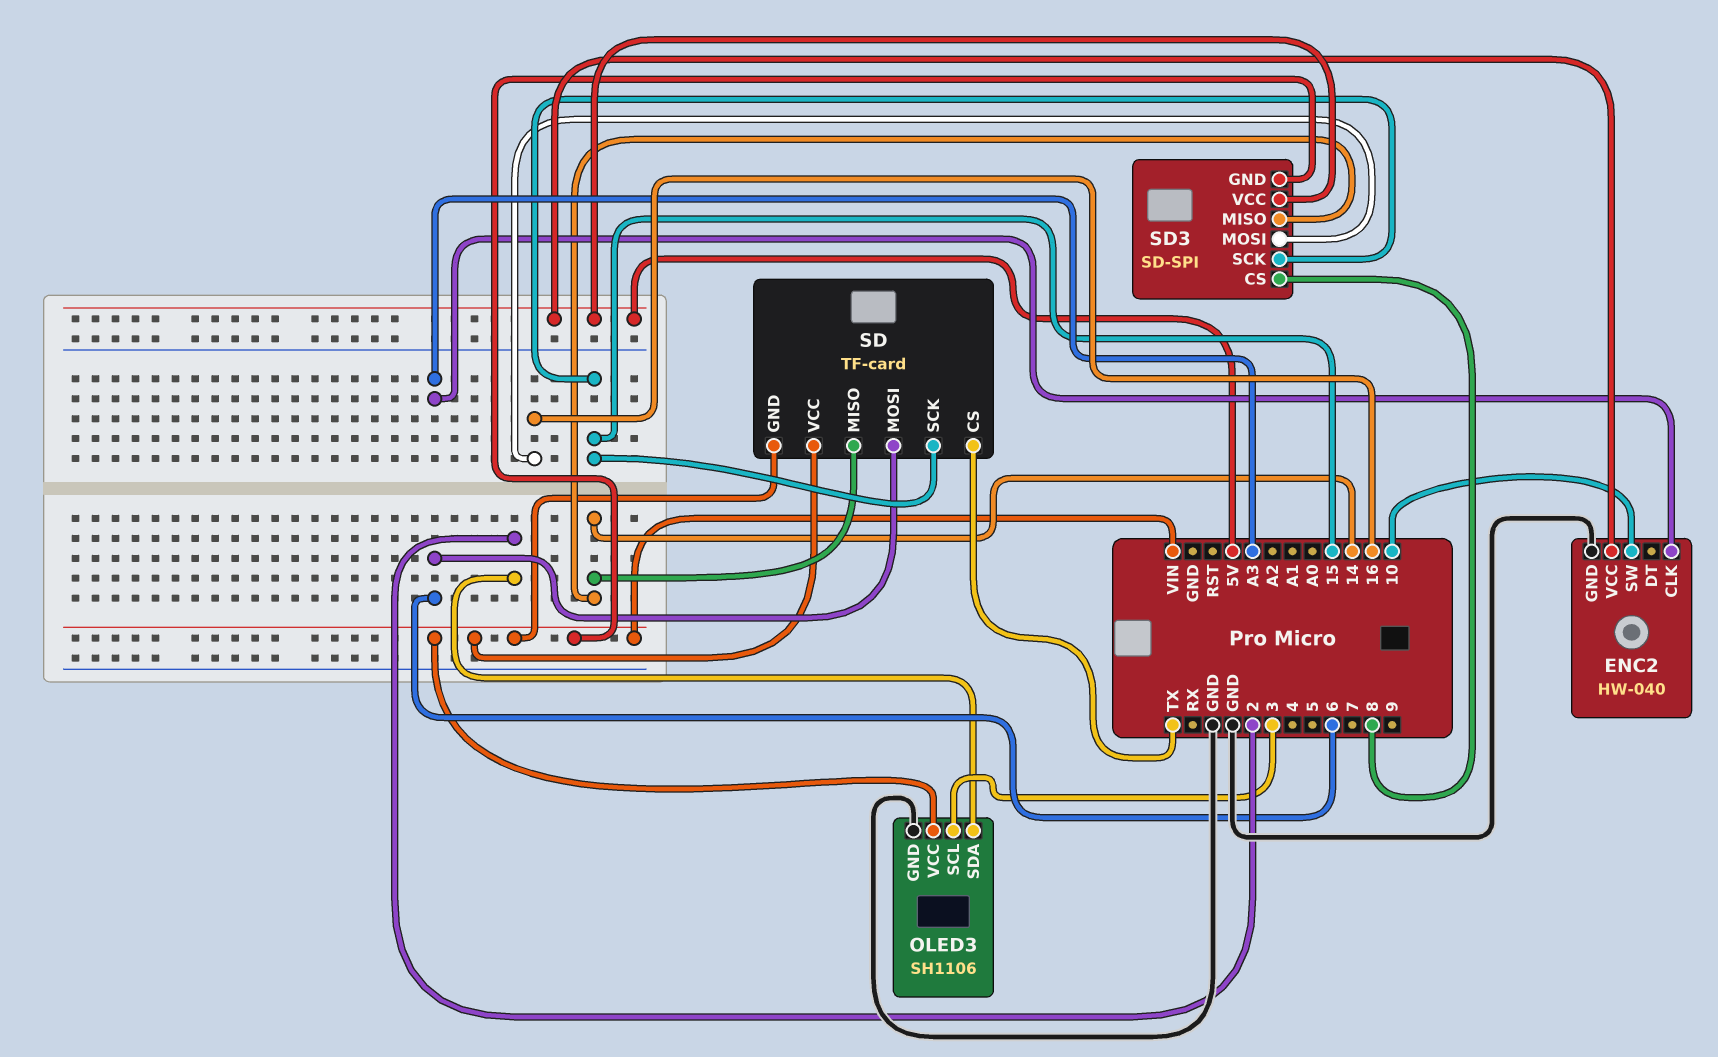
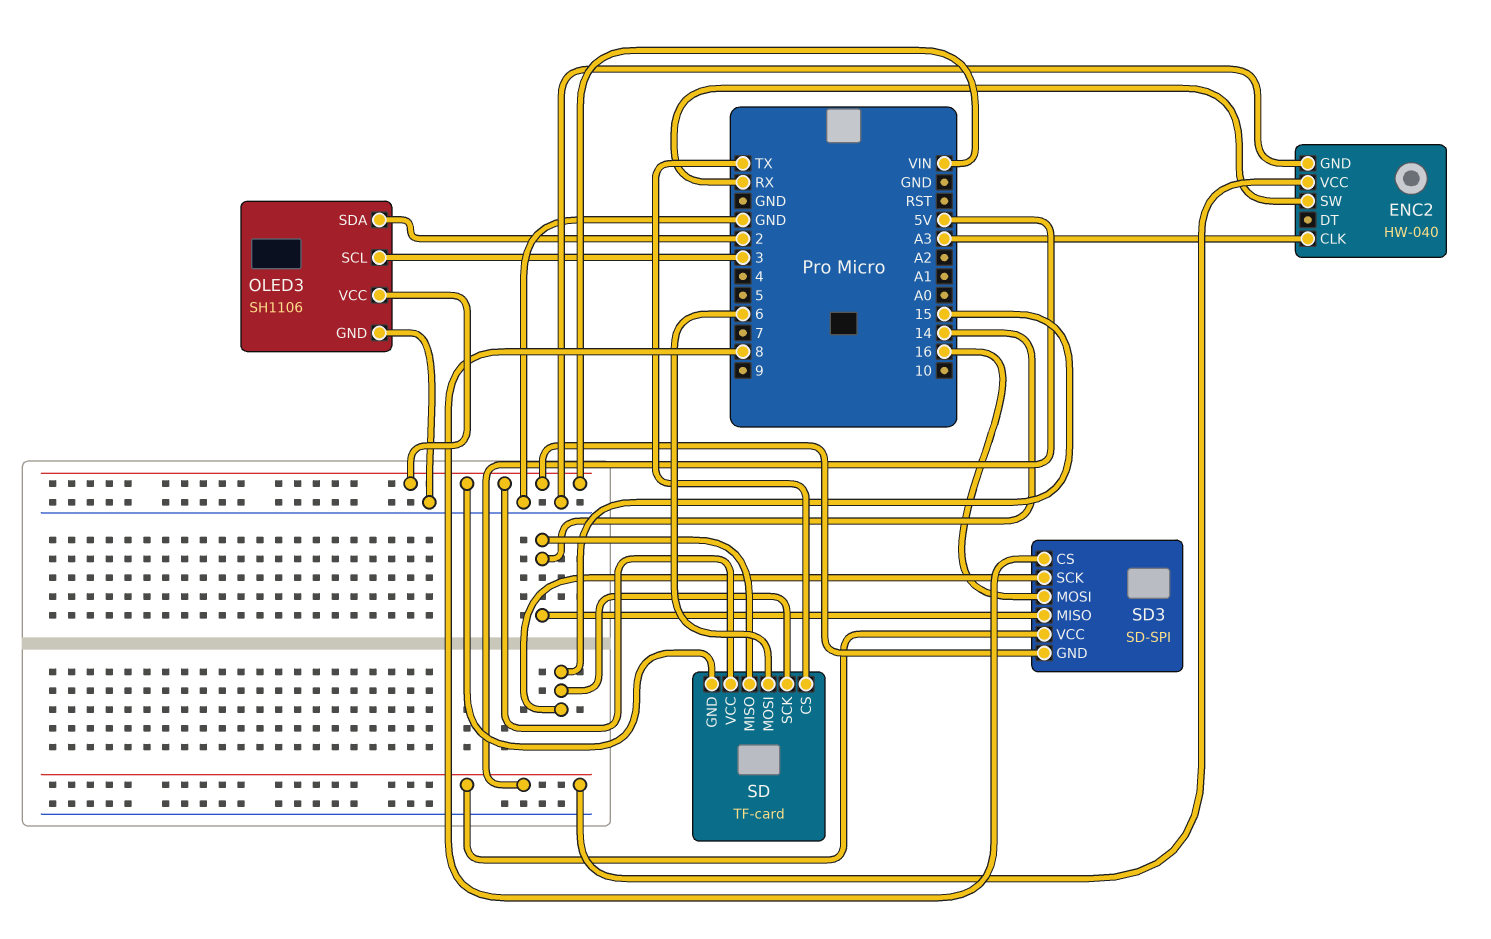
ENC2 pin SW: 10 -> RX

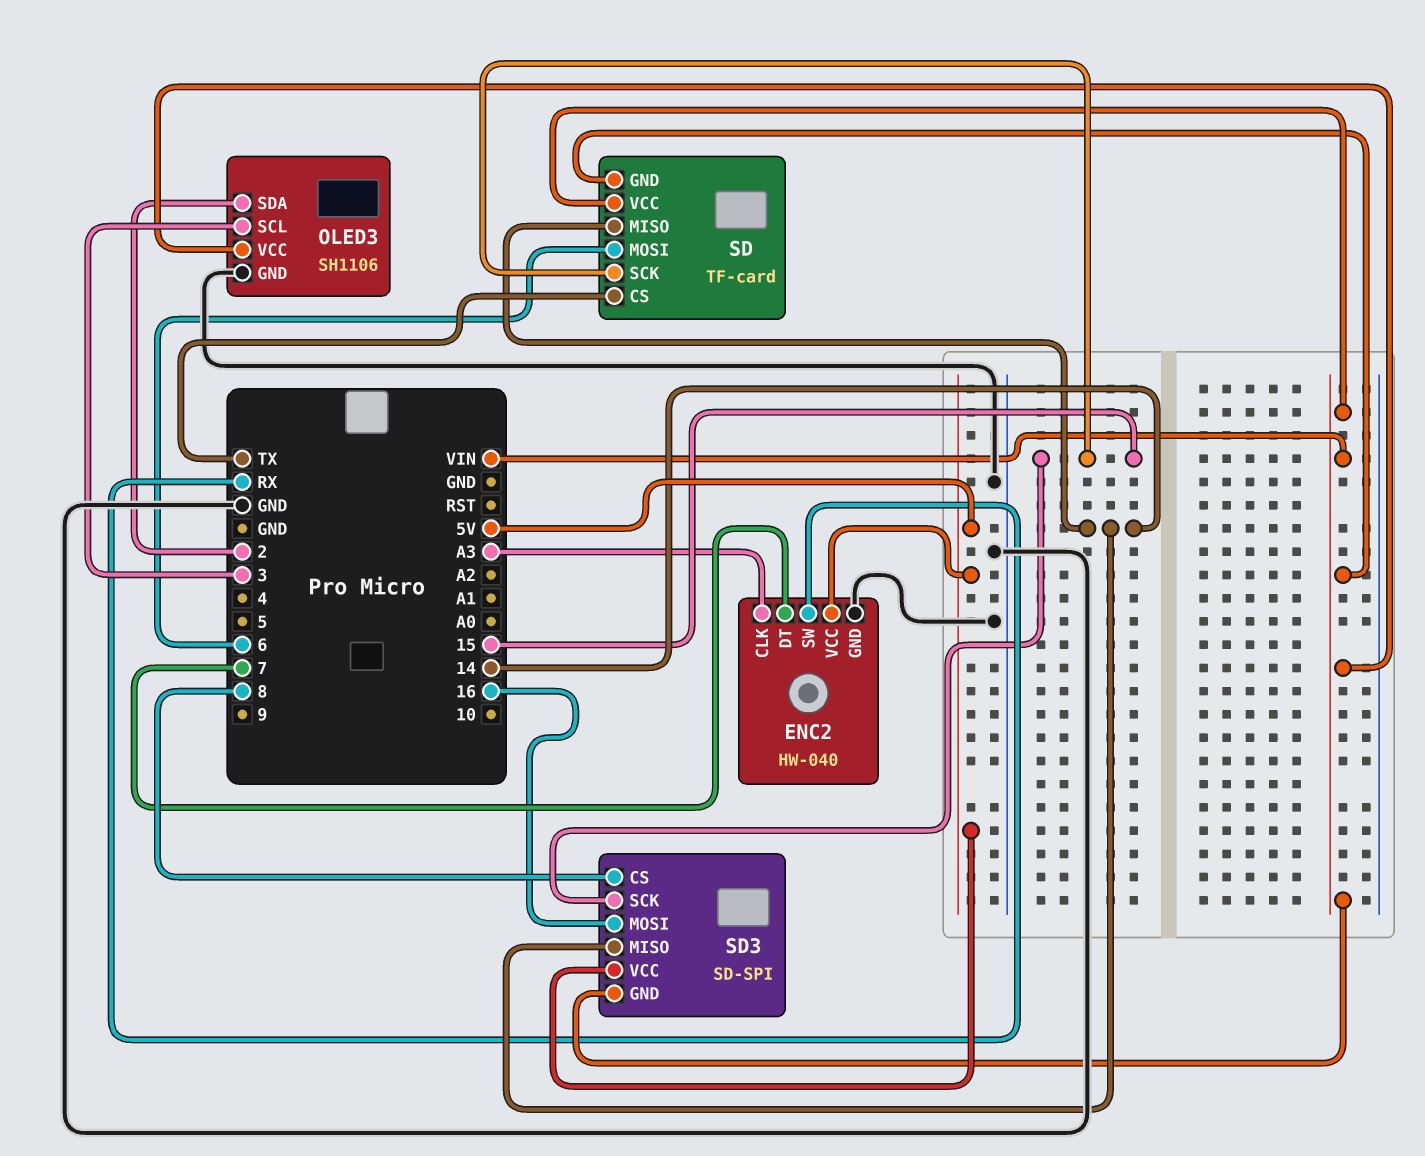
ENC2 pin DT: none -> 7

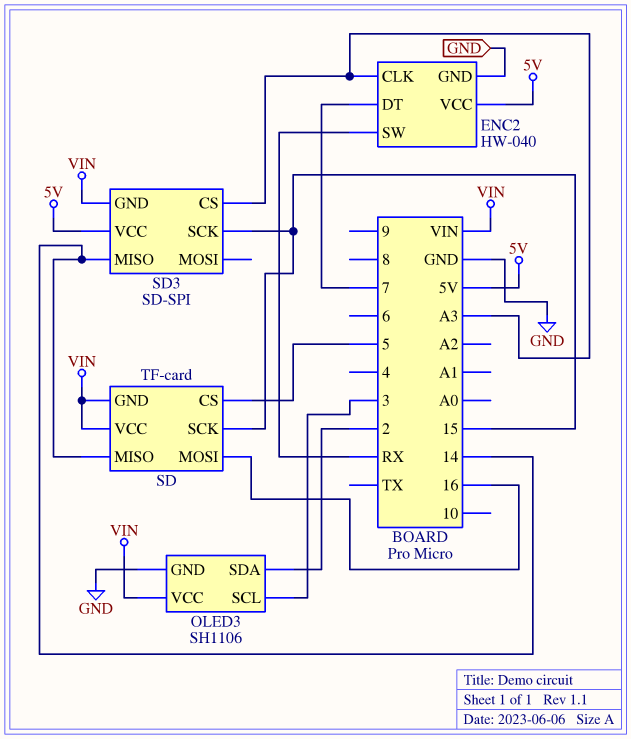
SD pin CS: TX -> 5
SD pin MOSI: 6 -> 16
SD3 pin CS: 8 -> A3
SD3 pin MOSI: 16 -> none

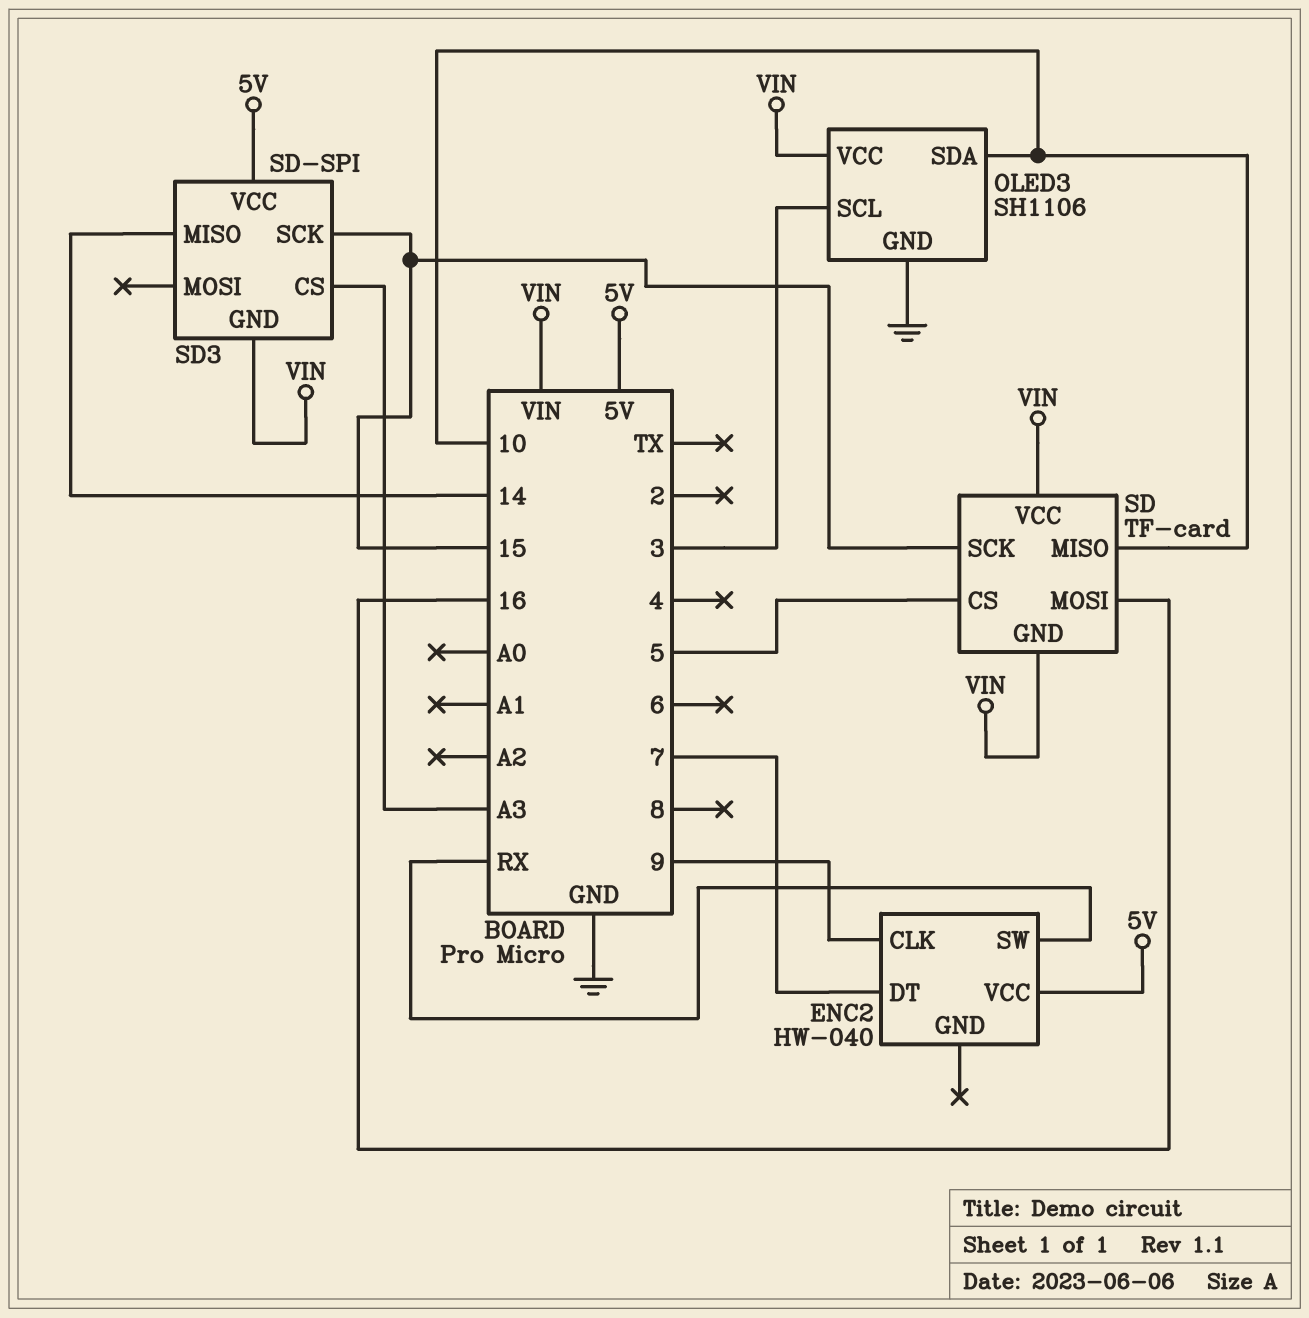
ENC2 pin CLK: A3 -> 9
ENC2 pin GND: GND -> none
OLED3 pin SDA: 2 -> 10
SD pin MISO: 14 -> 10

